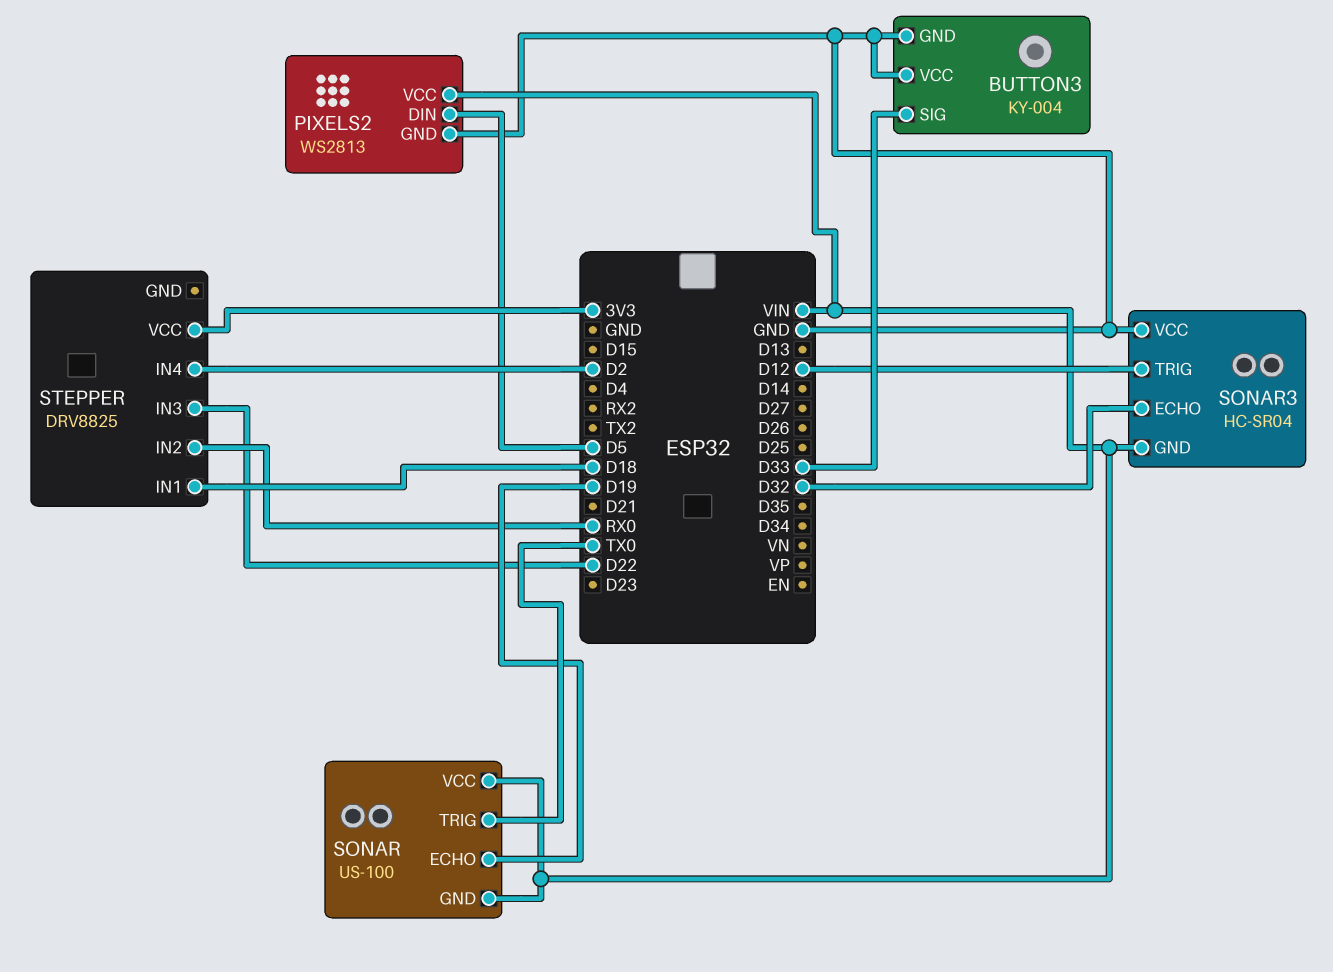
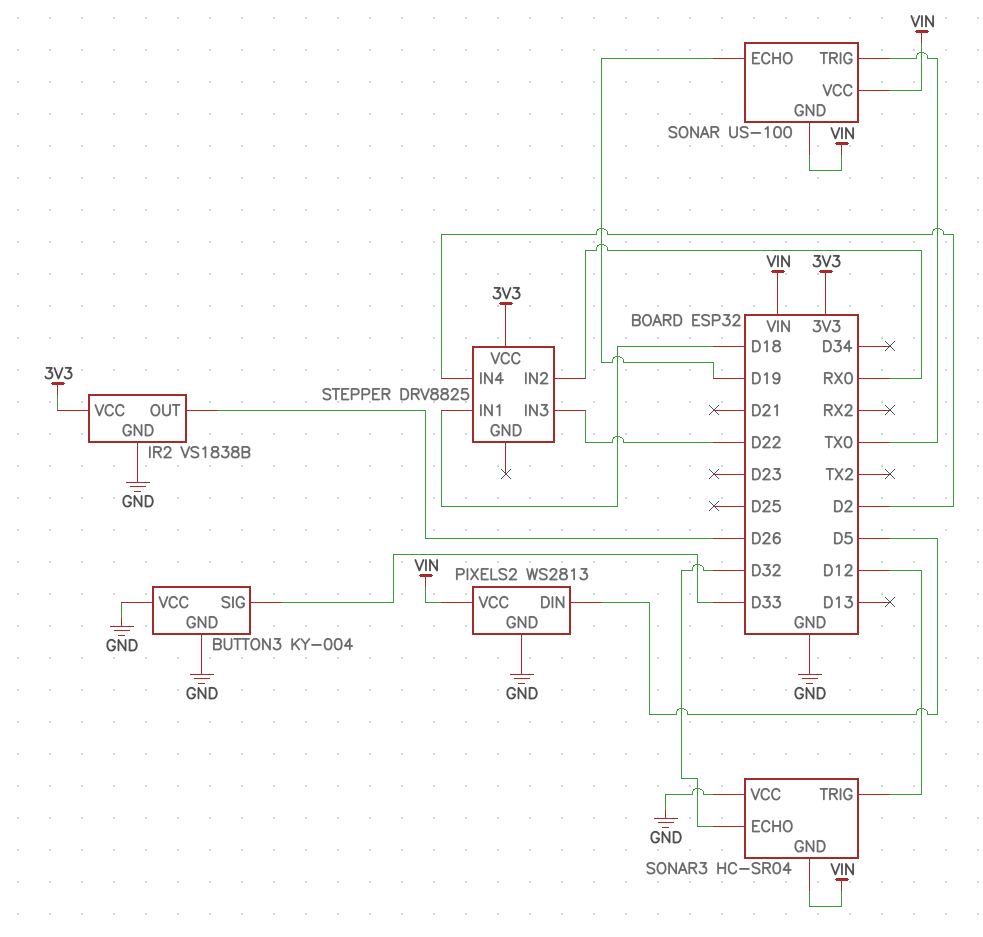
IR2: none -> VS1838B
IR2 pin GND: none -> GND
IR2 pin OUT: none -> D26
IR2 pin VCC: none -> 3V3

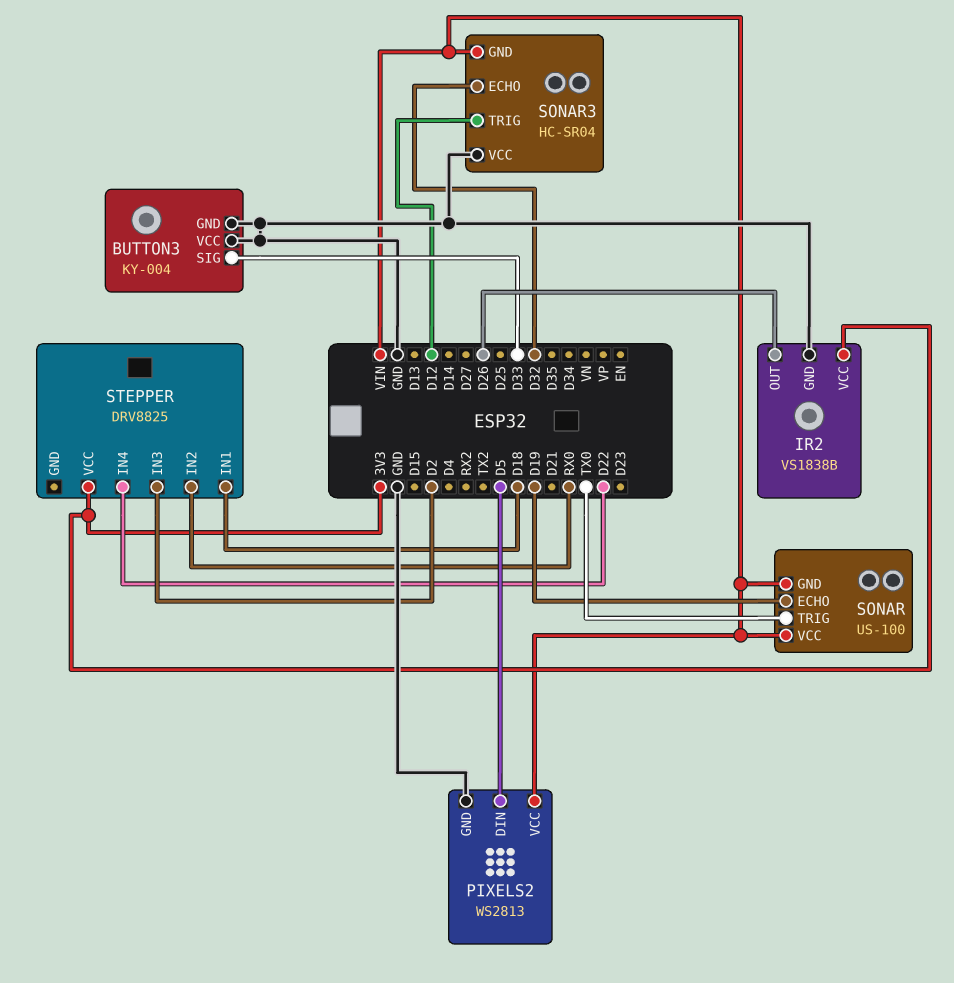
STEPPER pin IN3: D22 -> D2
STEPPER pin IN4: D2 -> D22

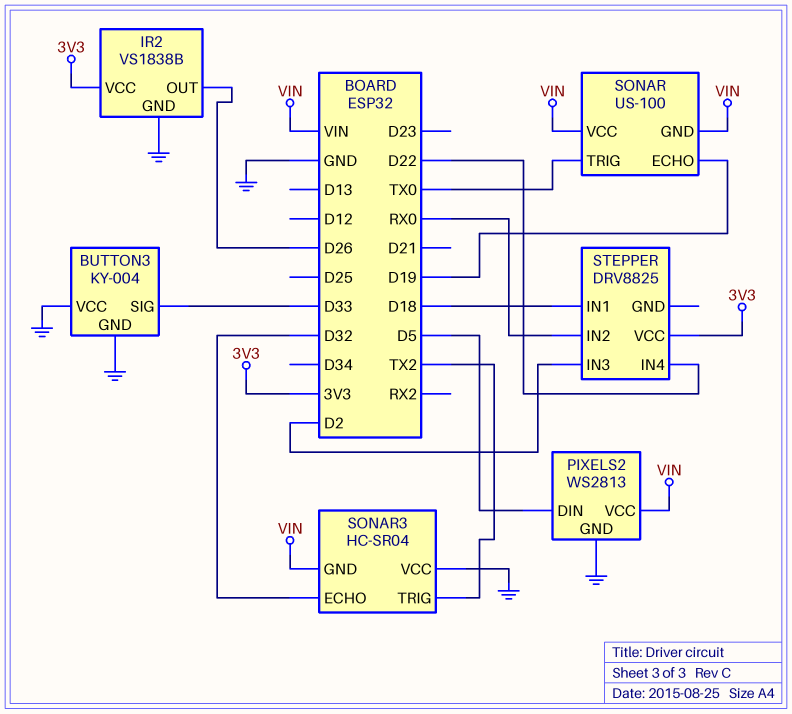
SONAR3 pin TRIG: D12 -> TX2

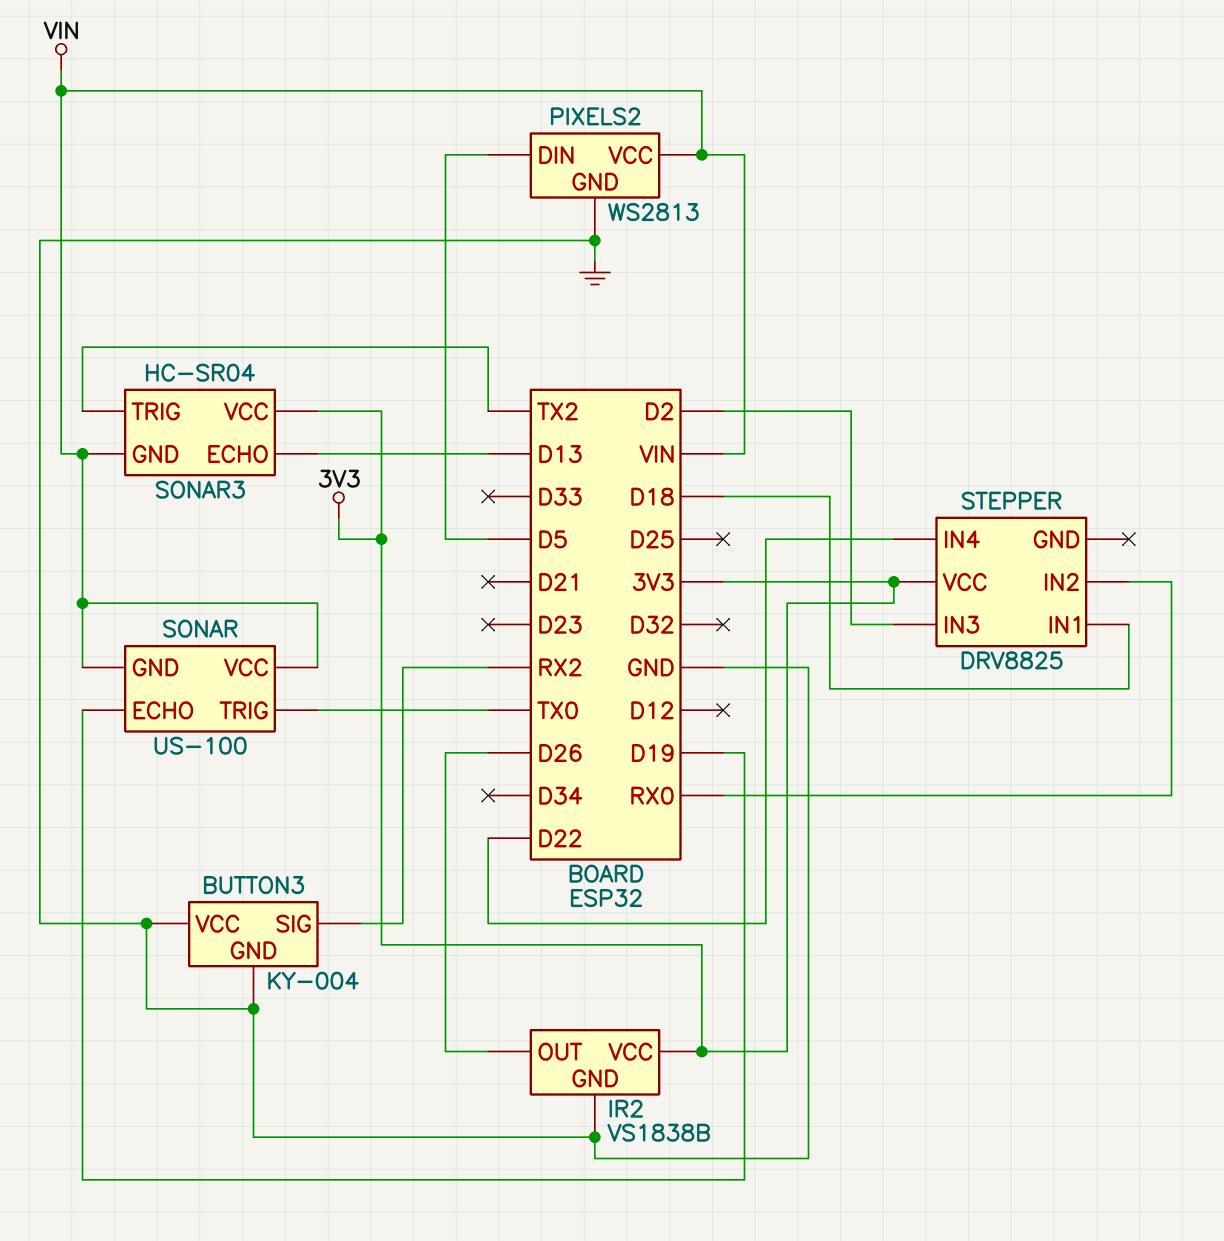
BUTTON3 pin SIG: D33 -> RX2
SONAR3 pin ECHO: D32 -> D13
SONAR3 pin VCC: GND -> 3V3

